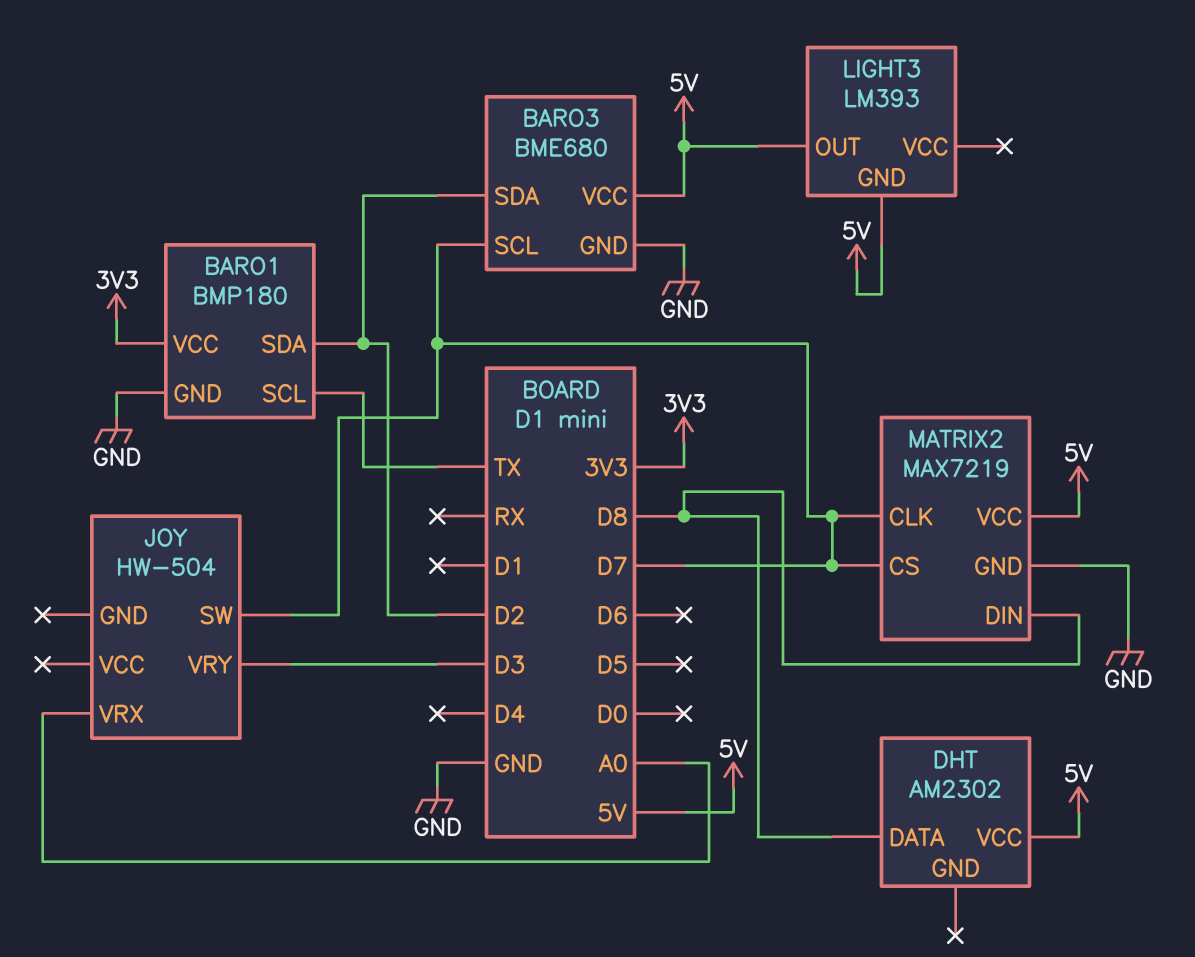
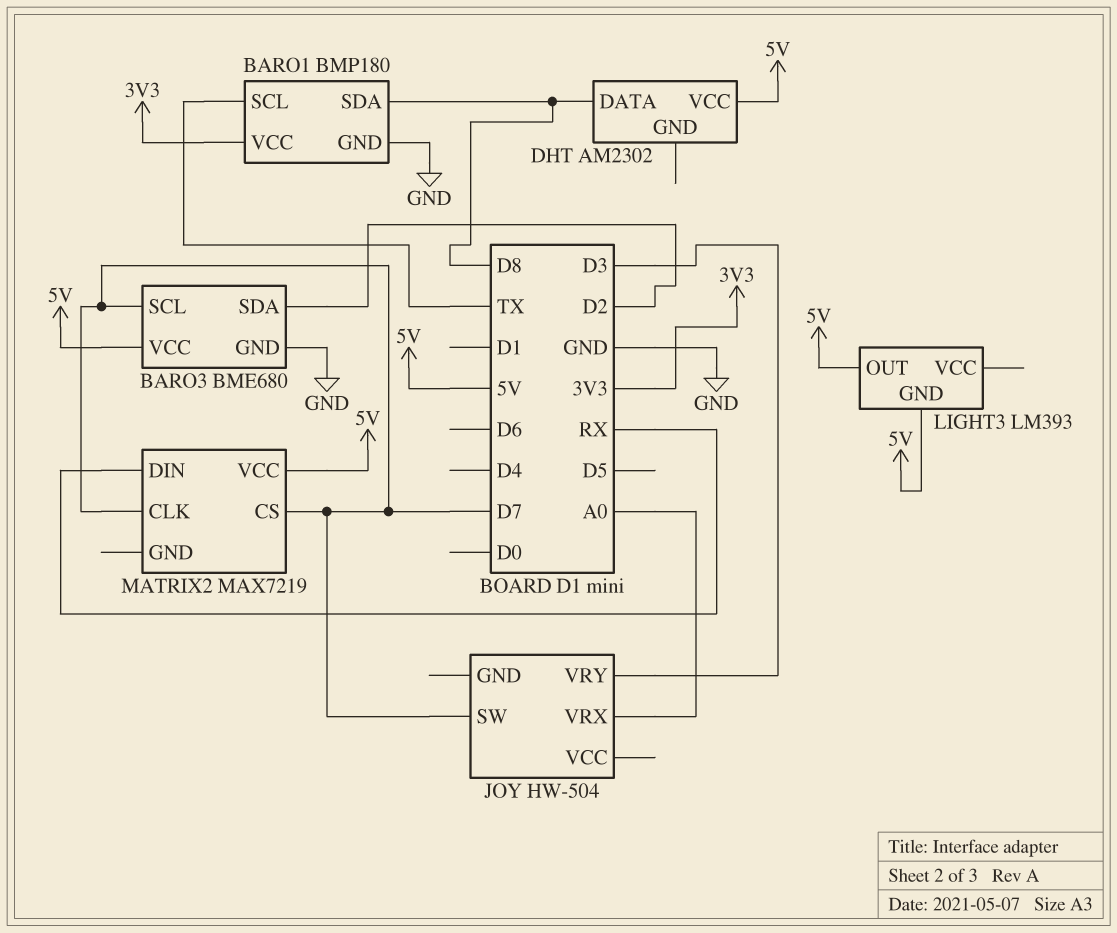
BARO1 pin SDA: D2 -> D8
MATRIX2 pin DIN: D8 -> RX
MATRIX2 pin GND: GND -> none

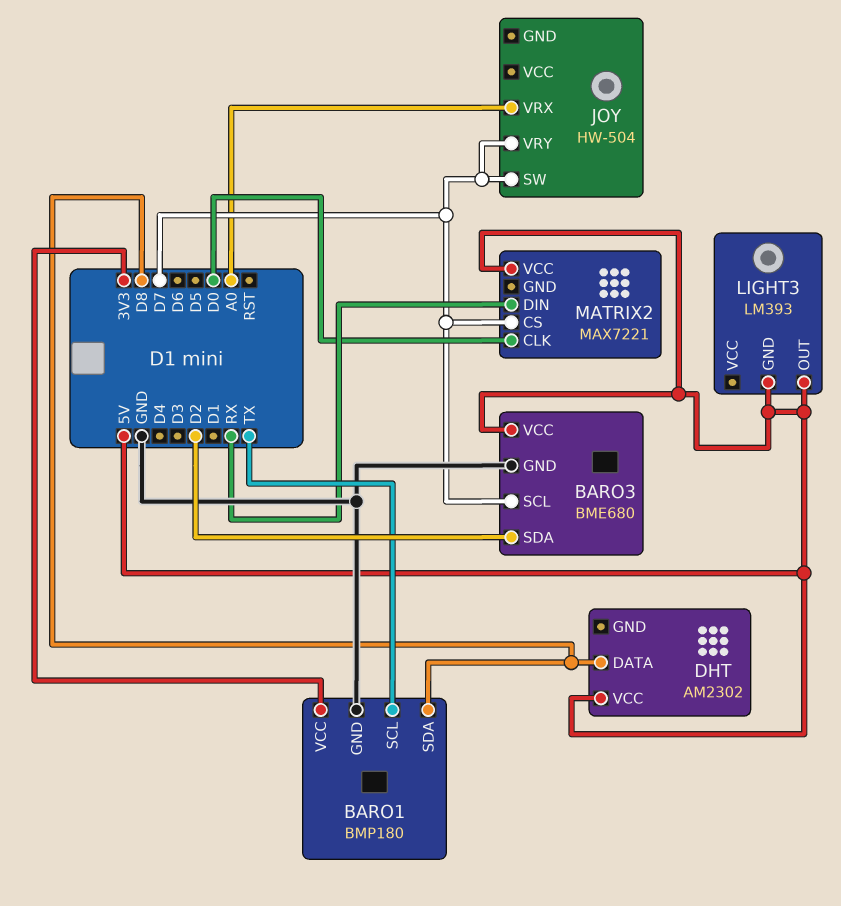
JOY pin VRY: D3 -> D7
MATRIX2: MAX7219 -> MAX7221
MATRIX2 pin CLK: D7 -> D0

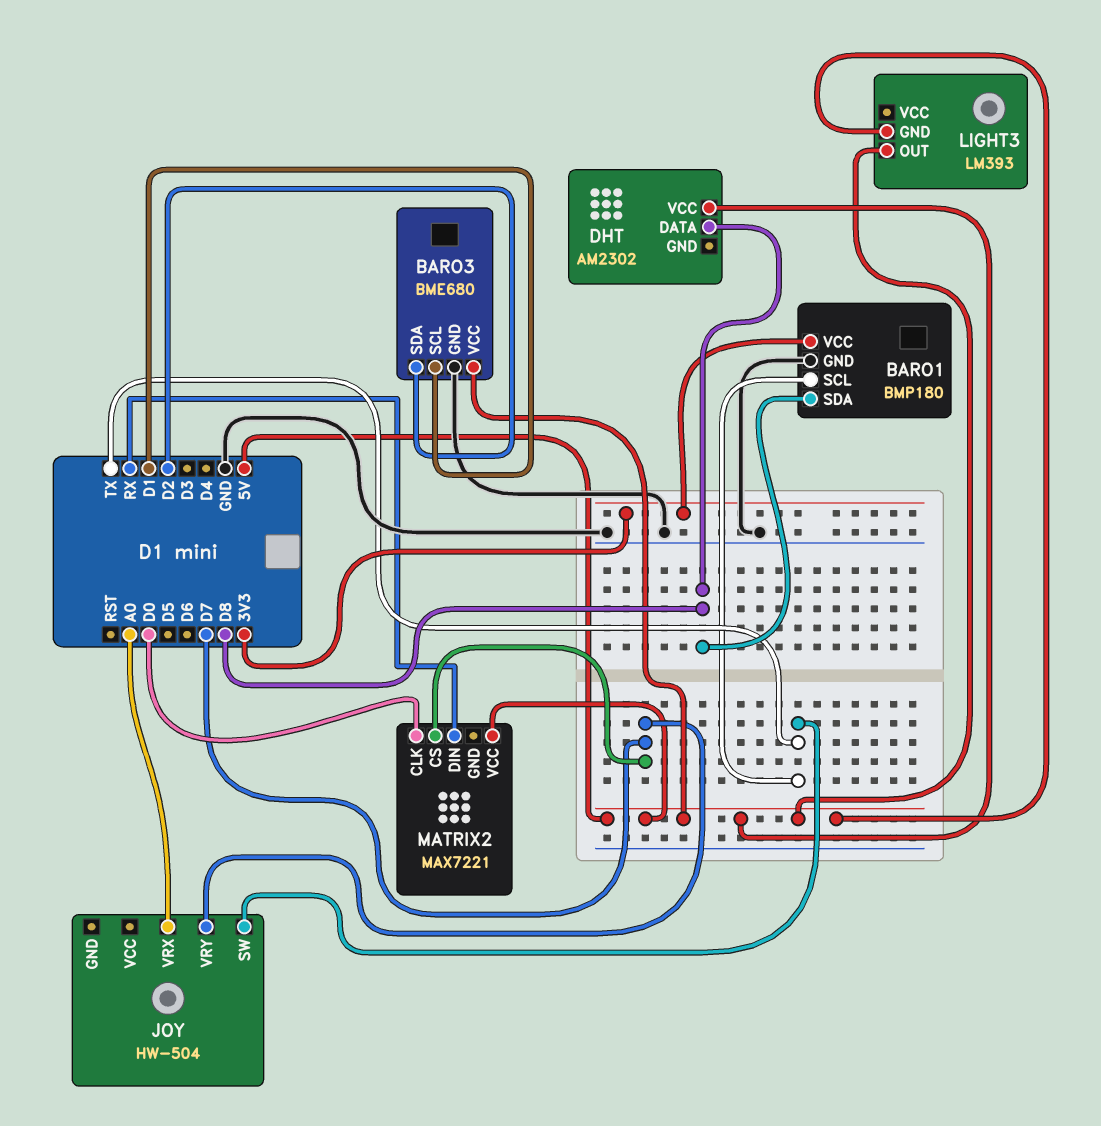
BARO3 pin SCL: D7 -> D1
JOY pin SW: D7 -> TX

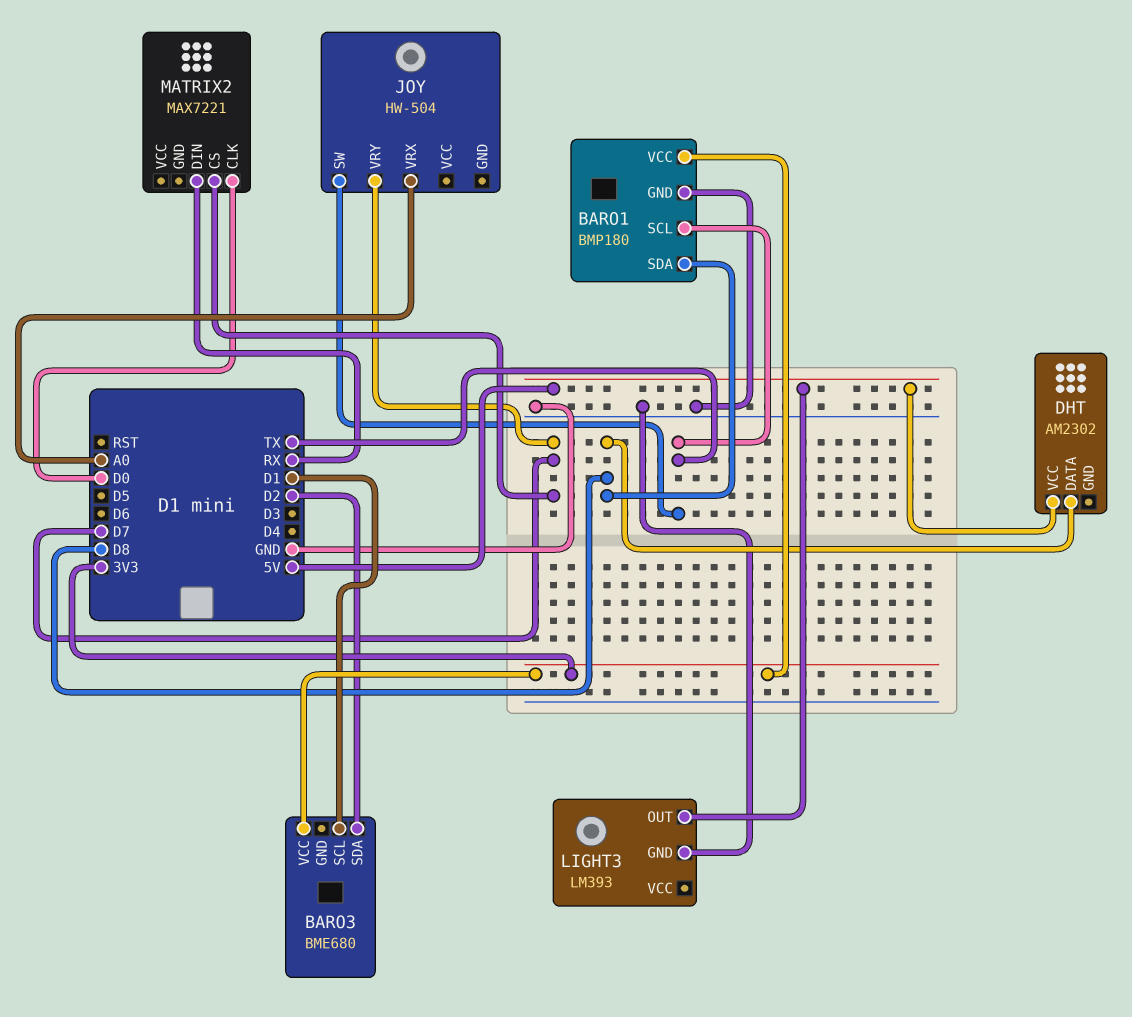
BARO3 pin GND: GND -> none
BARO3 pin VCC: 5V -> 3V3
LIGHT3 pin GND: 5V -> GND
MATRIX2 pin VCC: 5V -> none

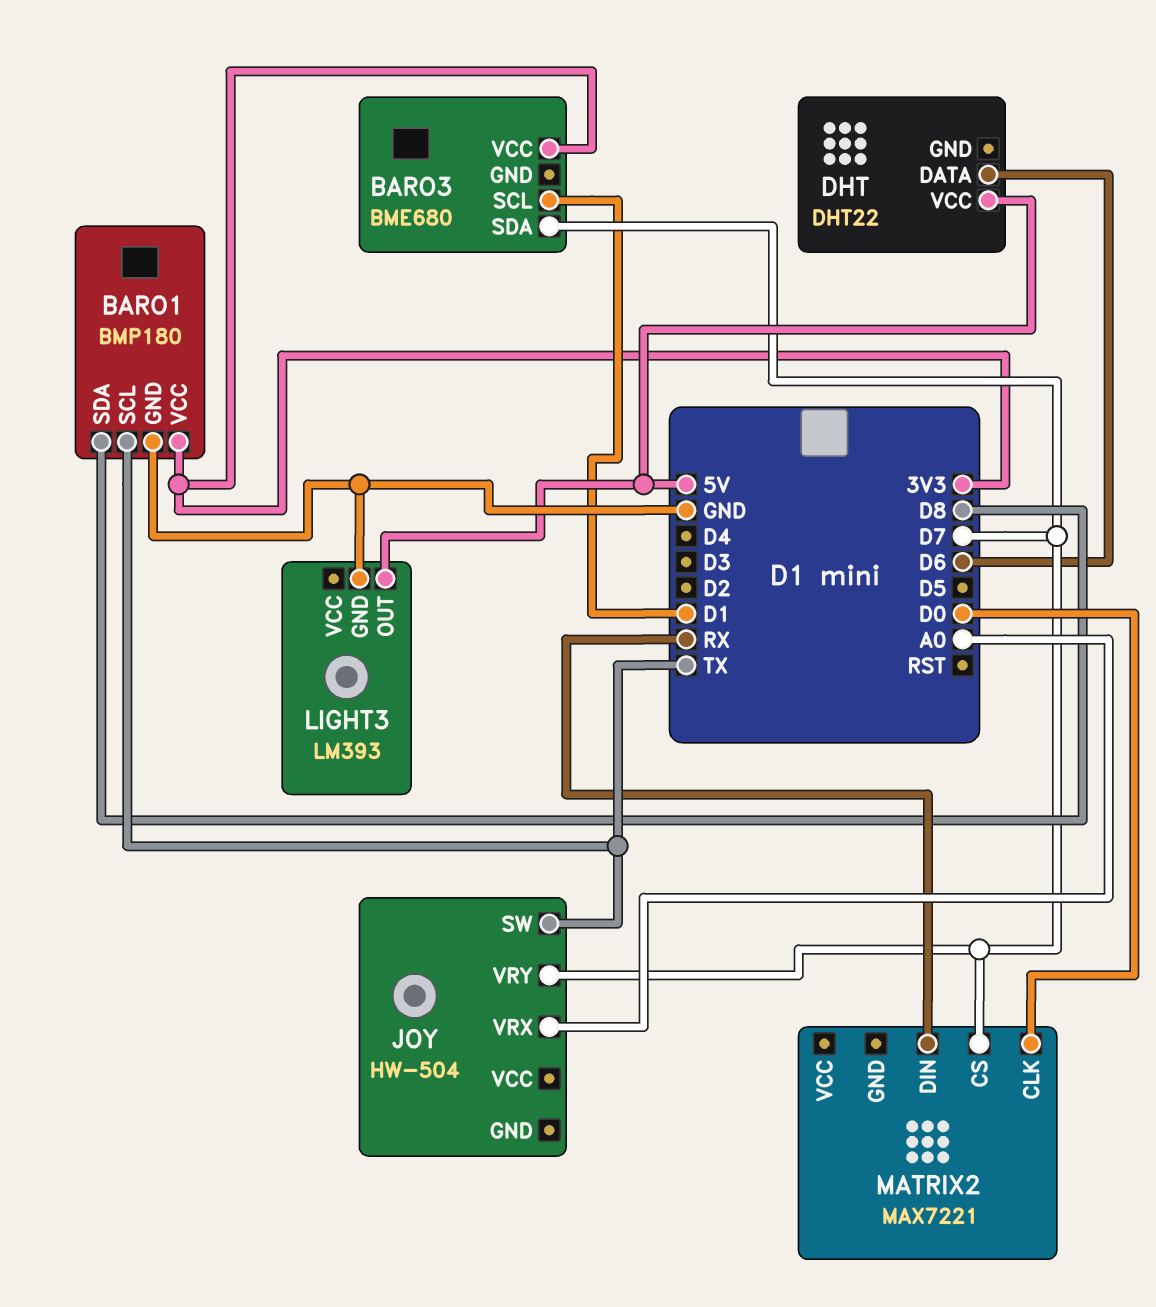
BARO3 pin SDA: D2 -> D7
DHT: AM2302 -> DHT22
DHT pin DATA: D8 -> D6

